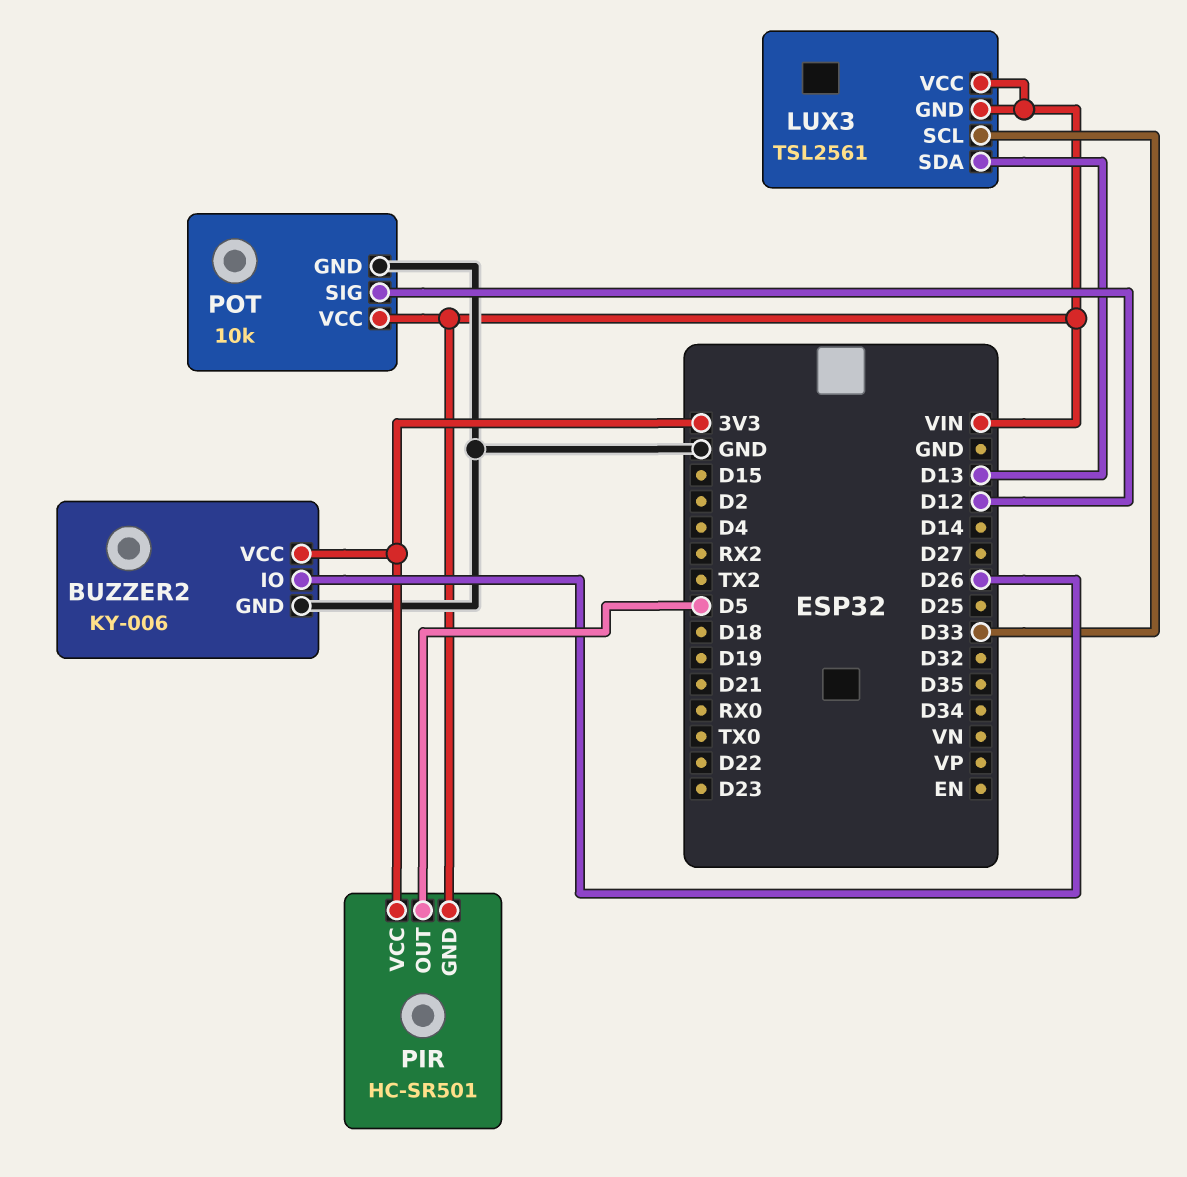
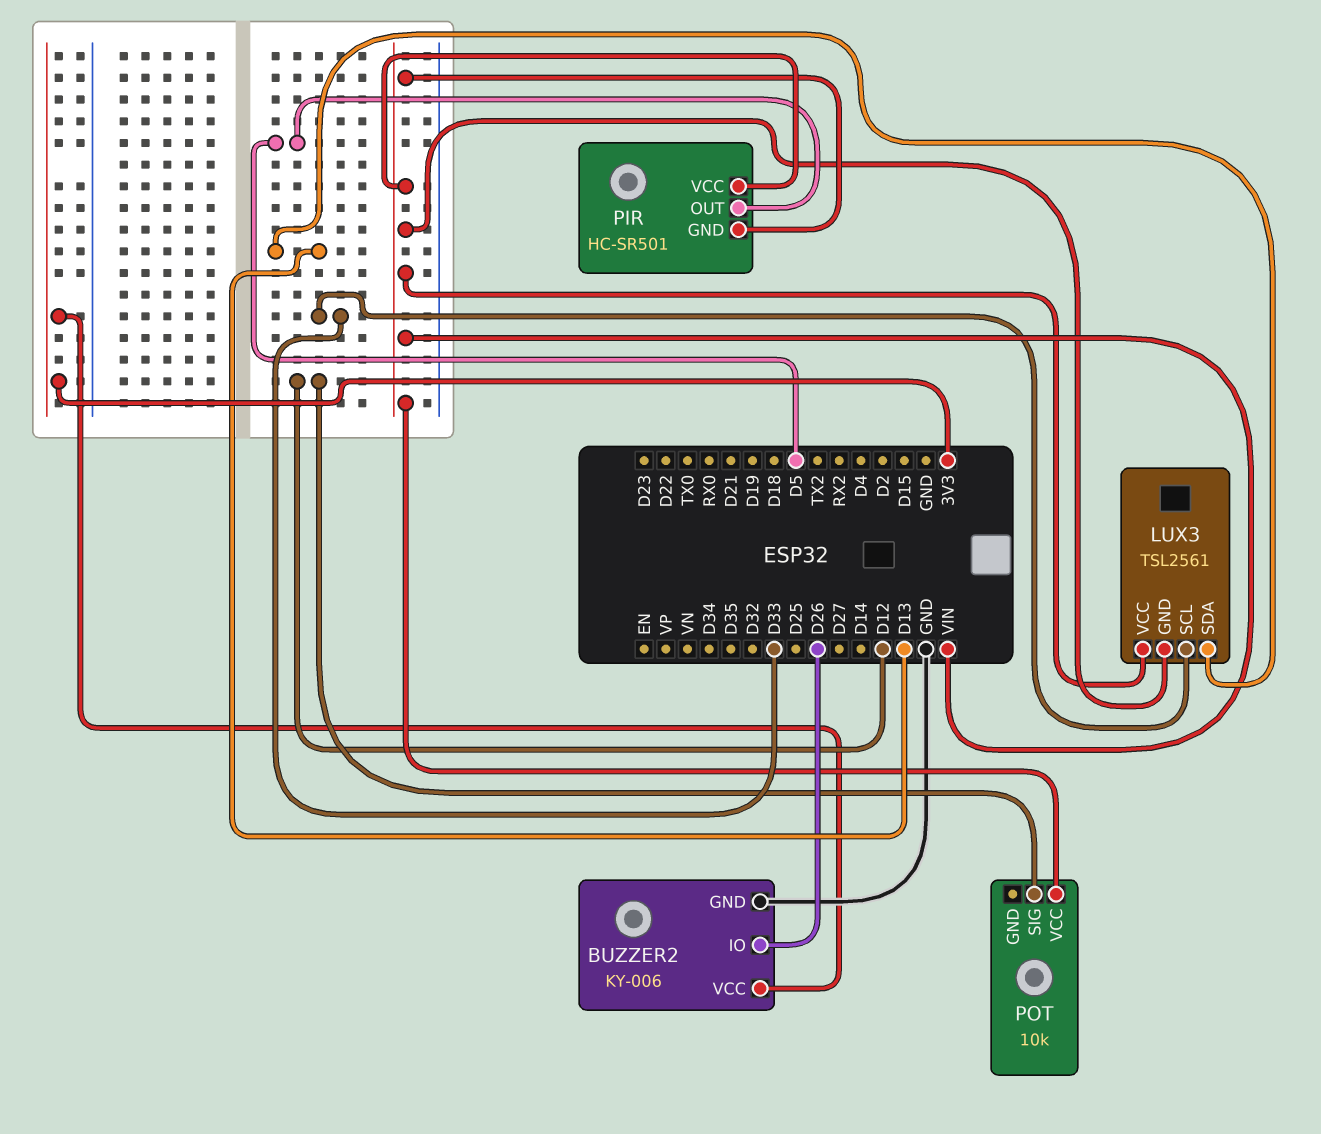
PIR pin VCC: 3V3 -> VIN
POT pin GND: GND -> none

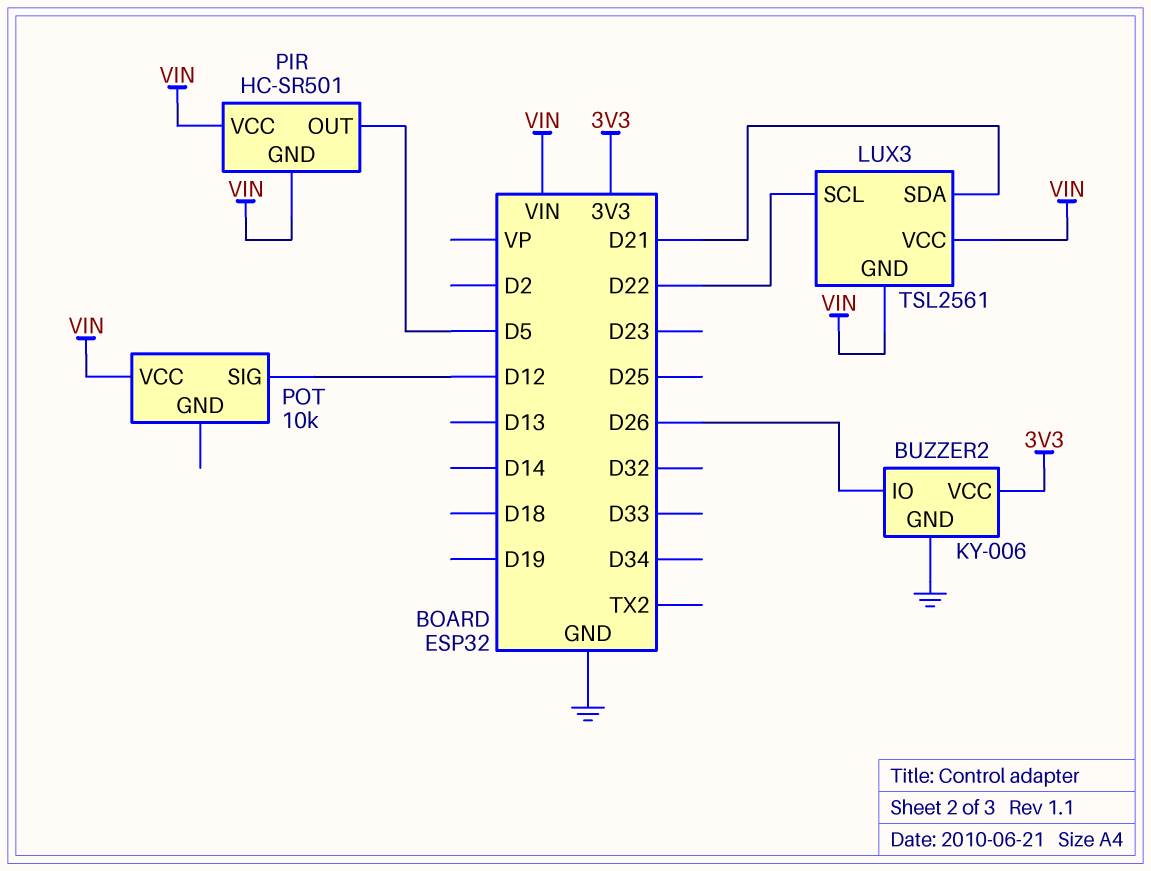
LUX3 pin SCL: D33 -> D22
LUX3 pin SDA: D13 -> D21

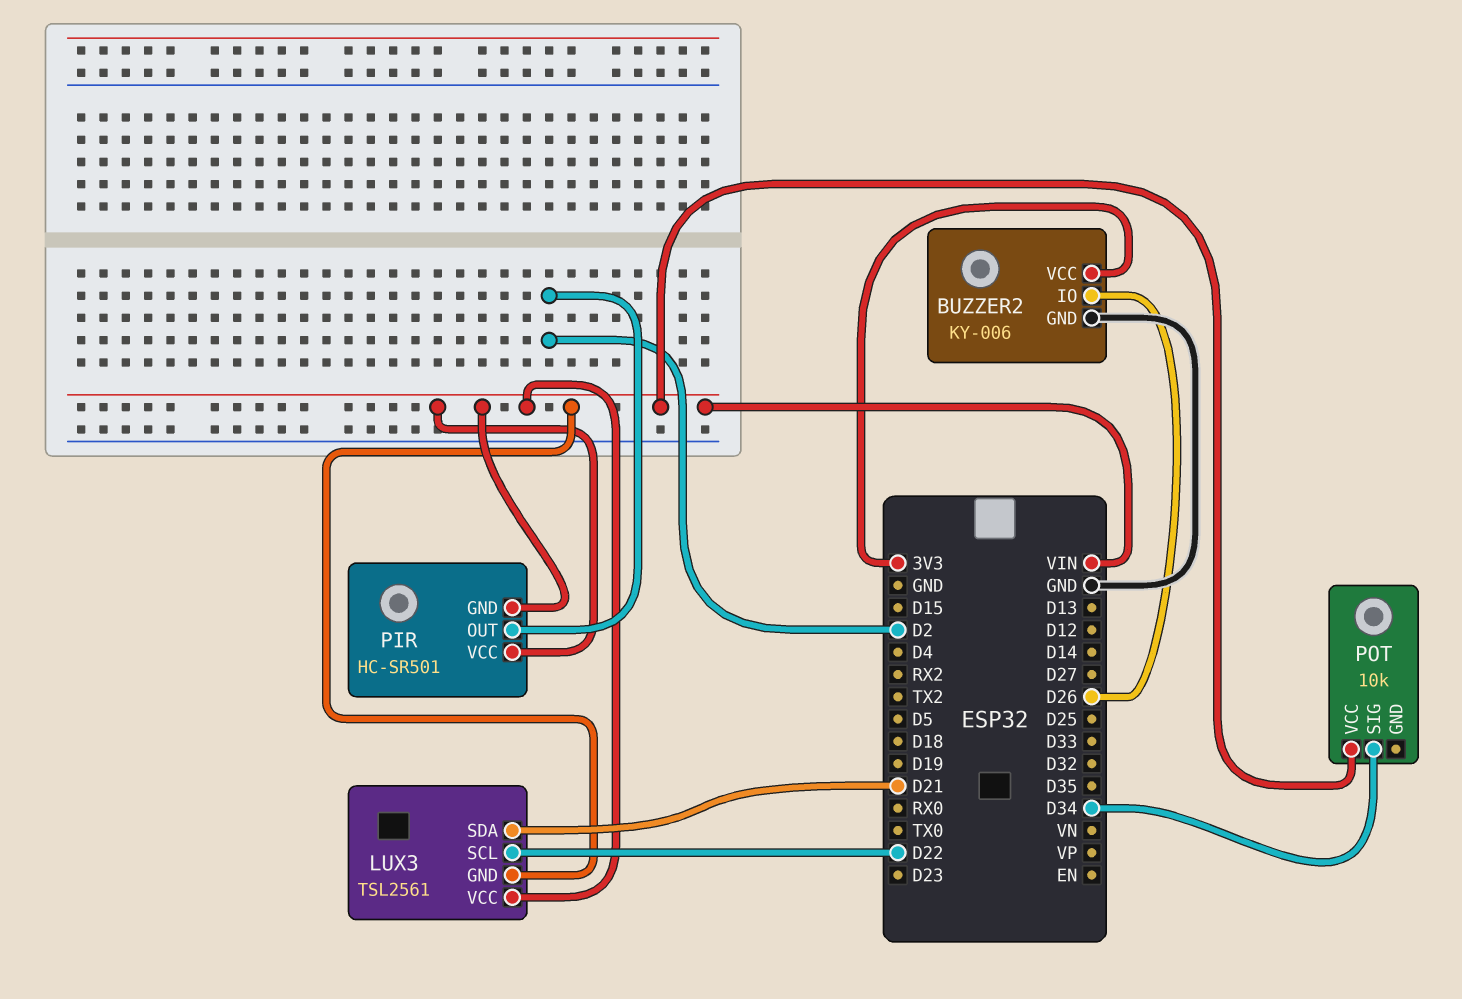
PIR pin OUT: D5 -> D2
POT pin SIG: D12 -> D34

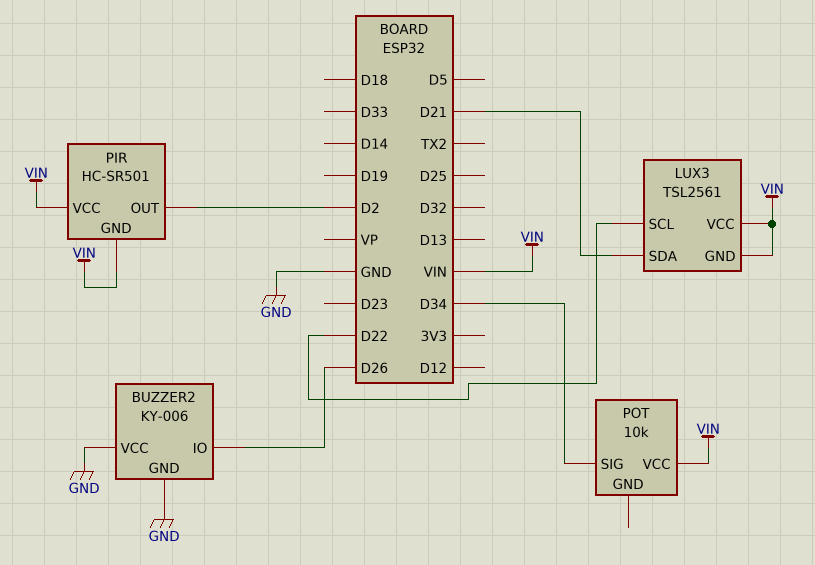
BUZZER2 pin VCC: 3V3 -> GND

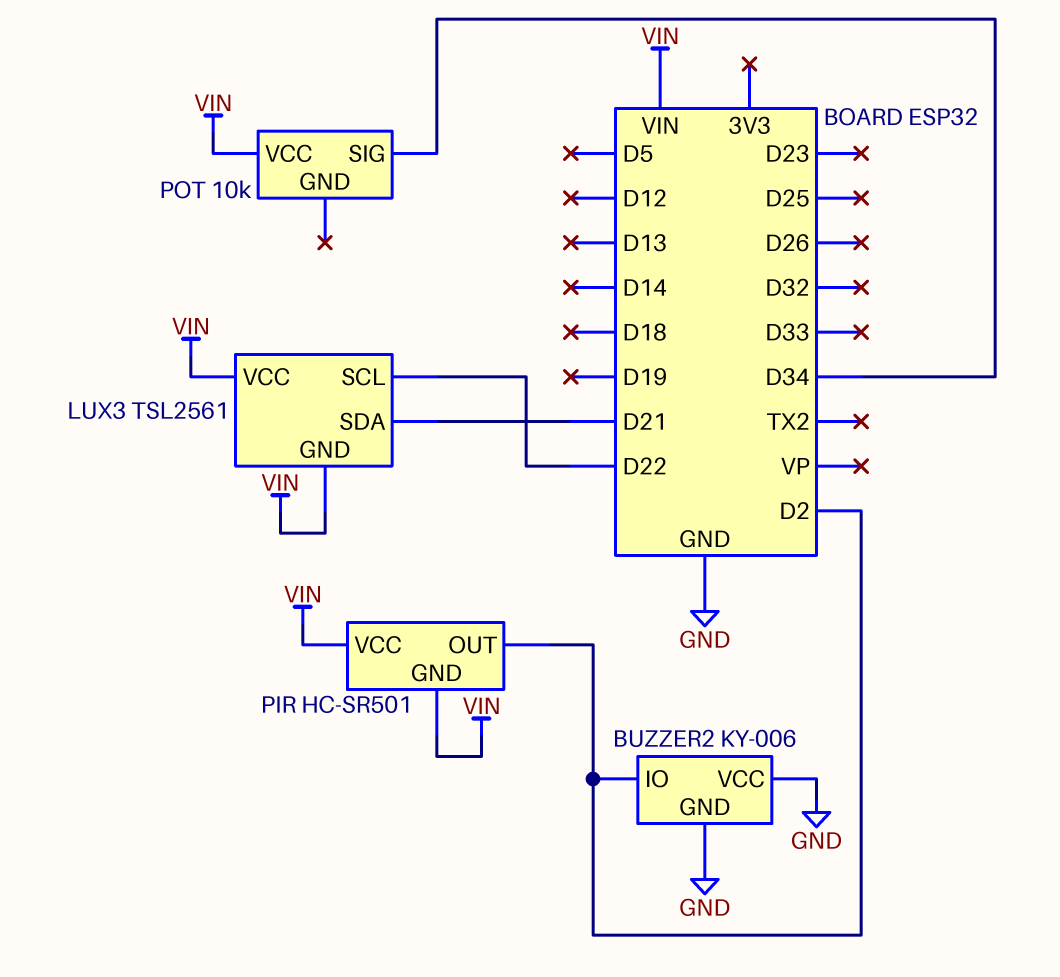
BUZZER2 pin IO: D26 -> D2

